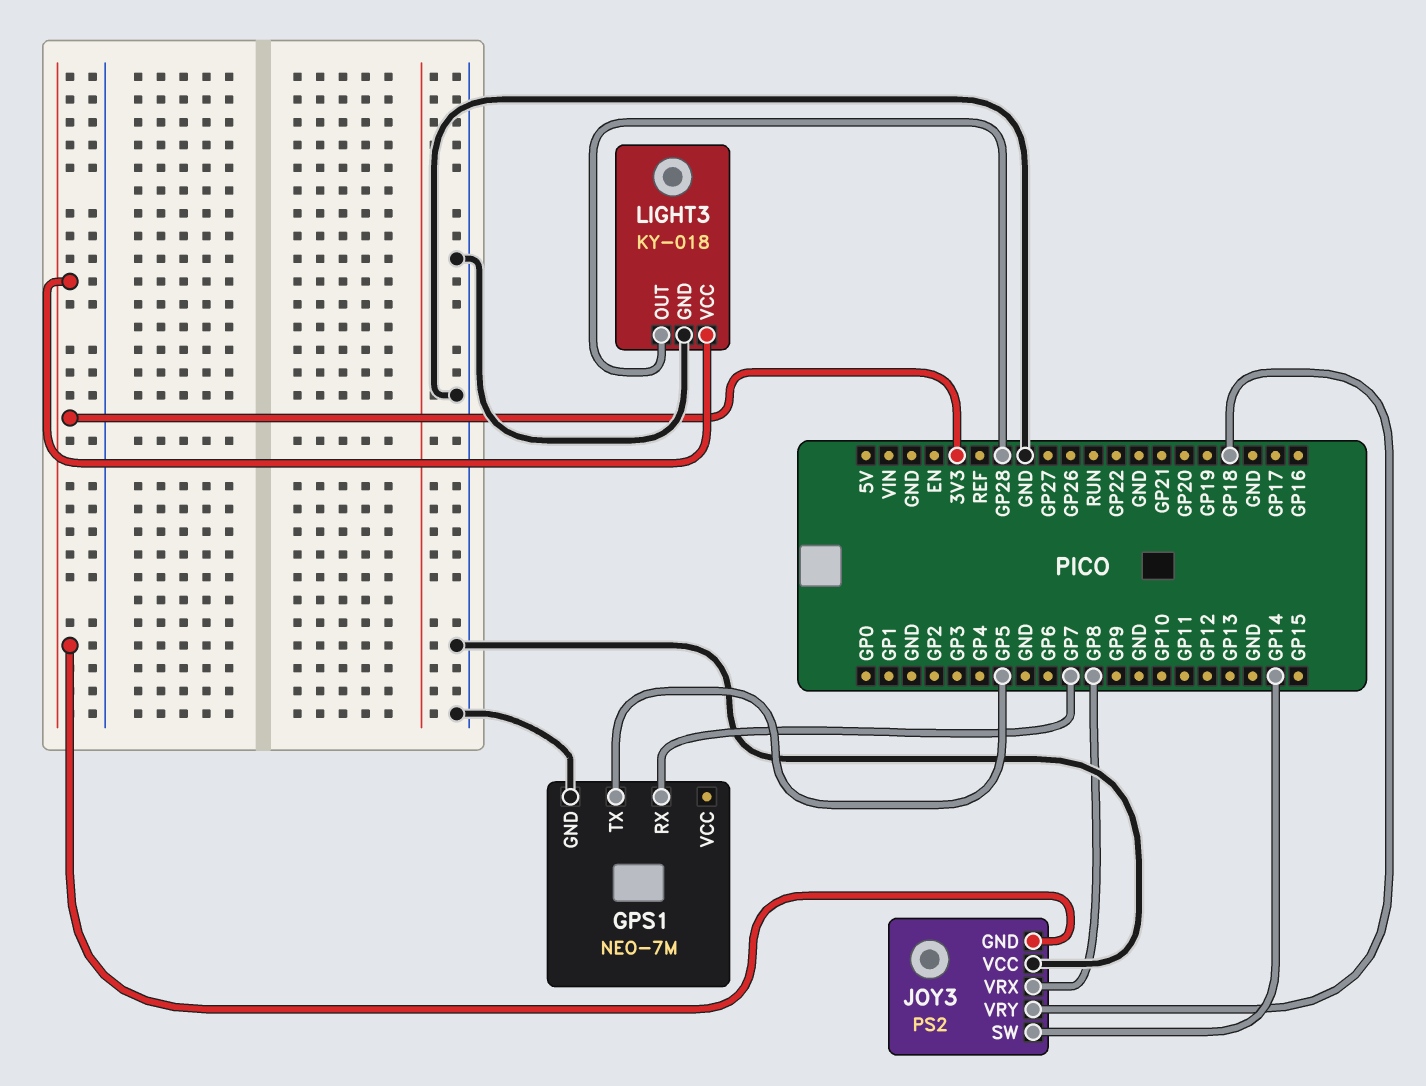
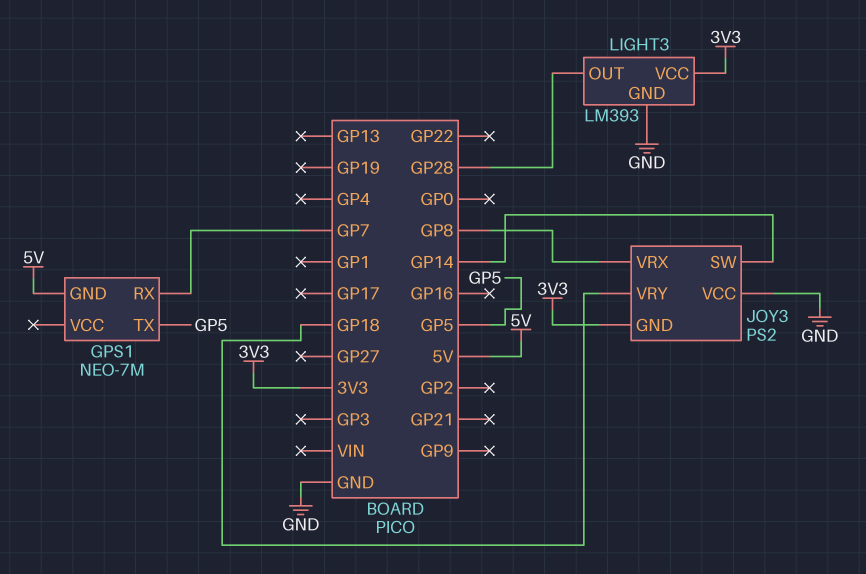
GPS1 pin GND: GND -> 5V
LIGHT3: KY-018 -> LM393

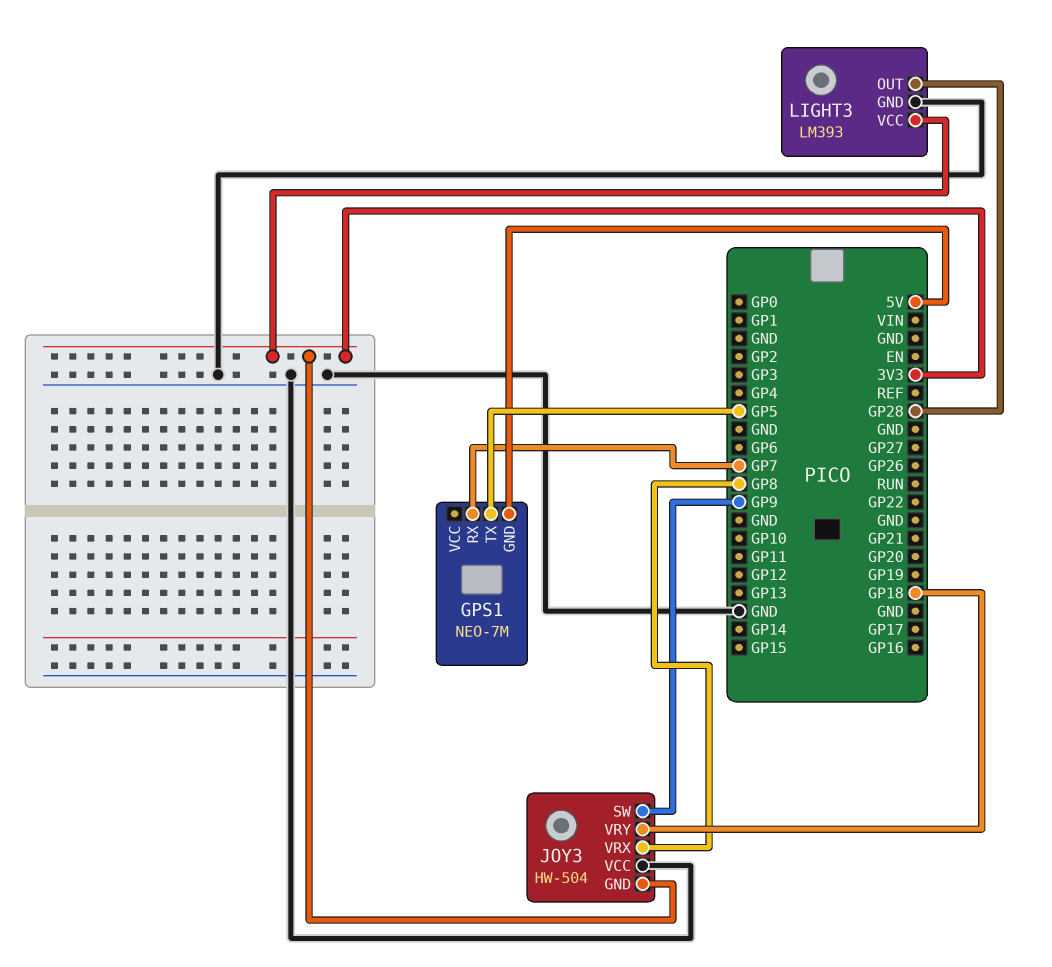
JOY3: PS2 -> HW-504
JOY3 pin SW: GP14 -> GP9

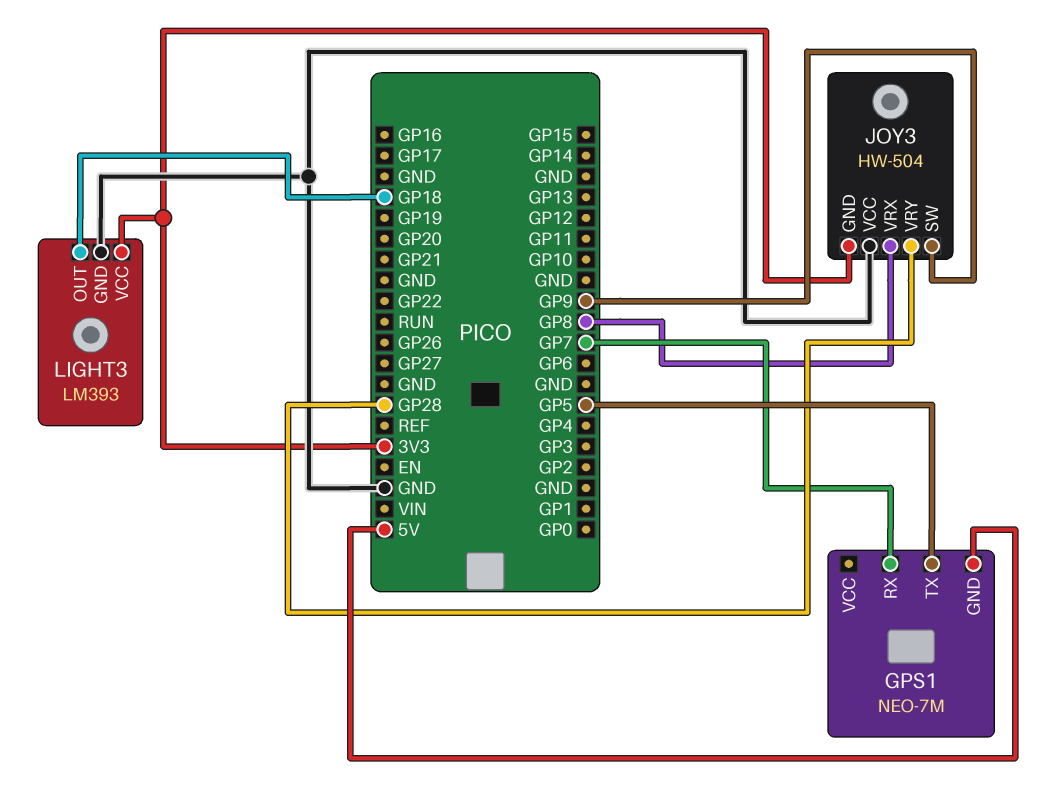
JOY3 pin VRY: GP18 -> GP28
LIGHT3 pin OUT: GP28 -> GP18

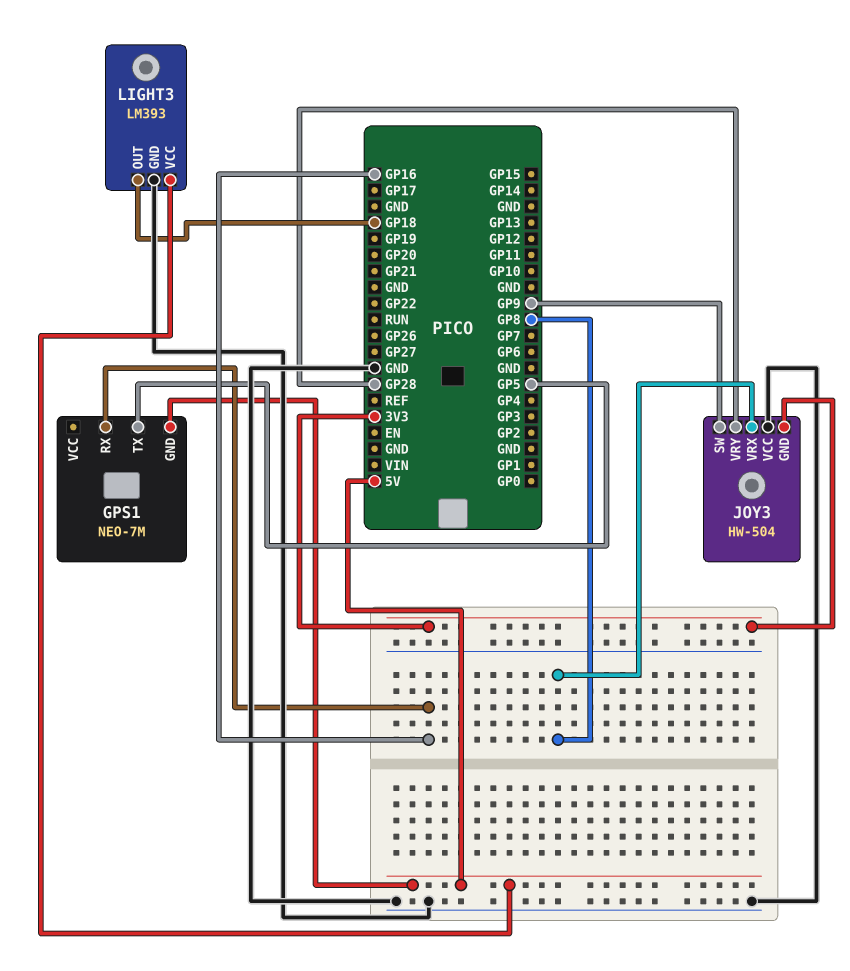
GPS1 pin RX: GP7 -> GP16
LIGHT3 pin VCC: 3V3 -> 5V

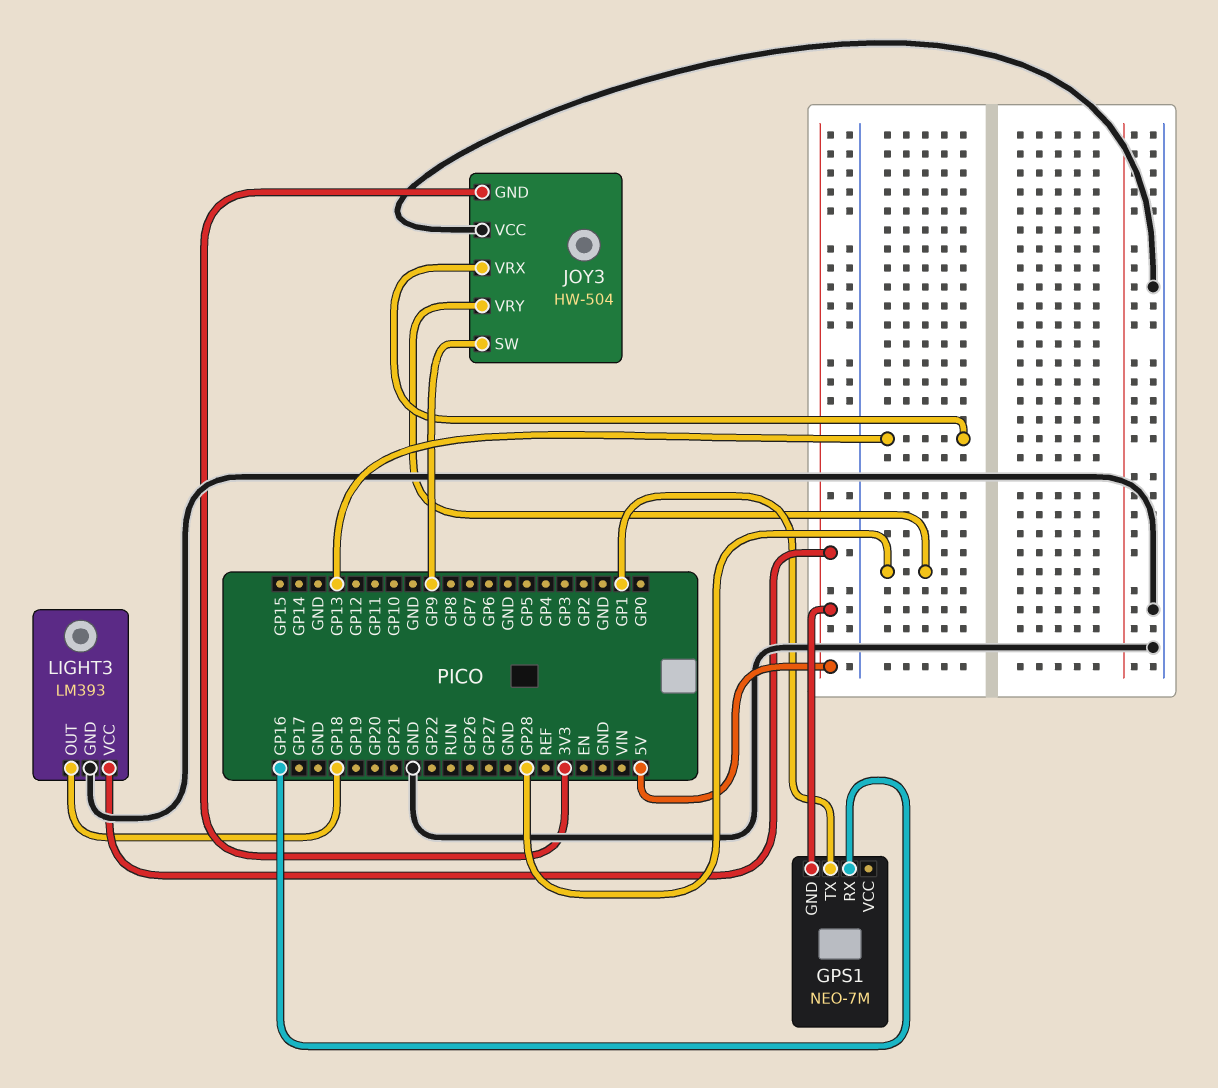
GPS1 pin TX: GP5 -> GP1
JOY3 pin VRX: GP8 -> GP13

